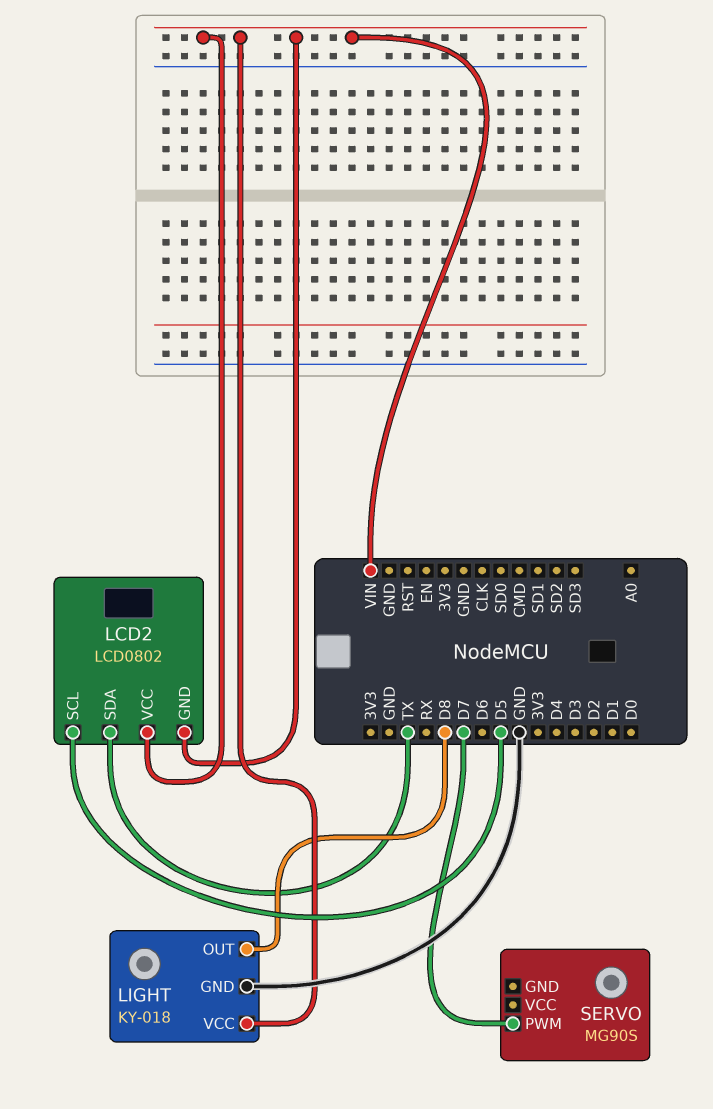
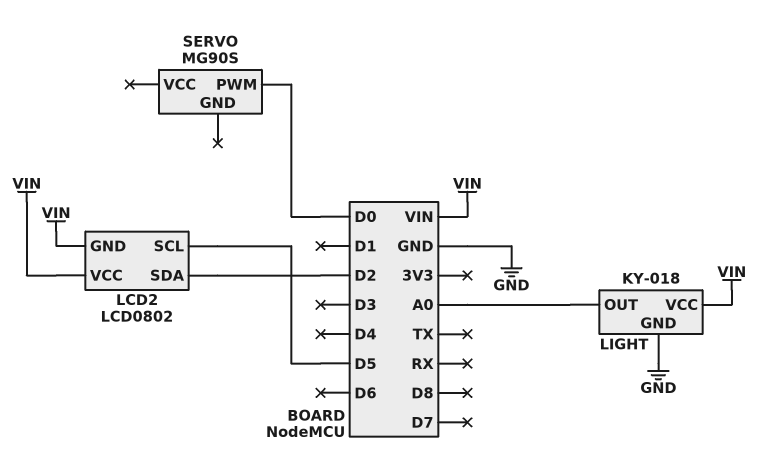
LCD2 pin SDA: TX -> D2
LIGHT pin OUT: D8 -> A0
SERVO pin PWM: D7 -> D0

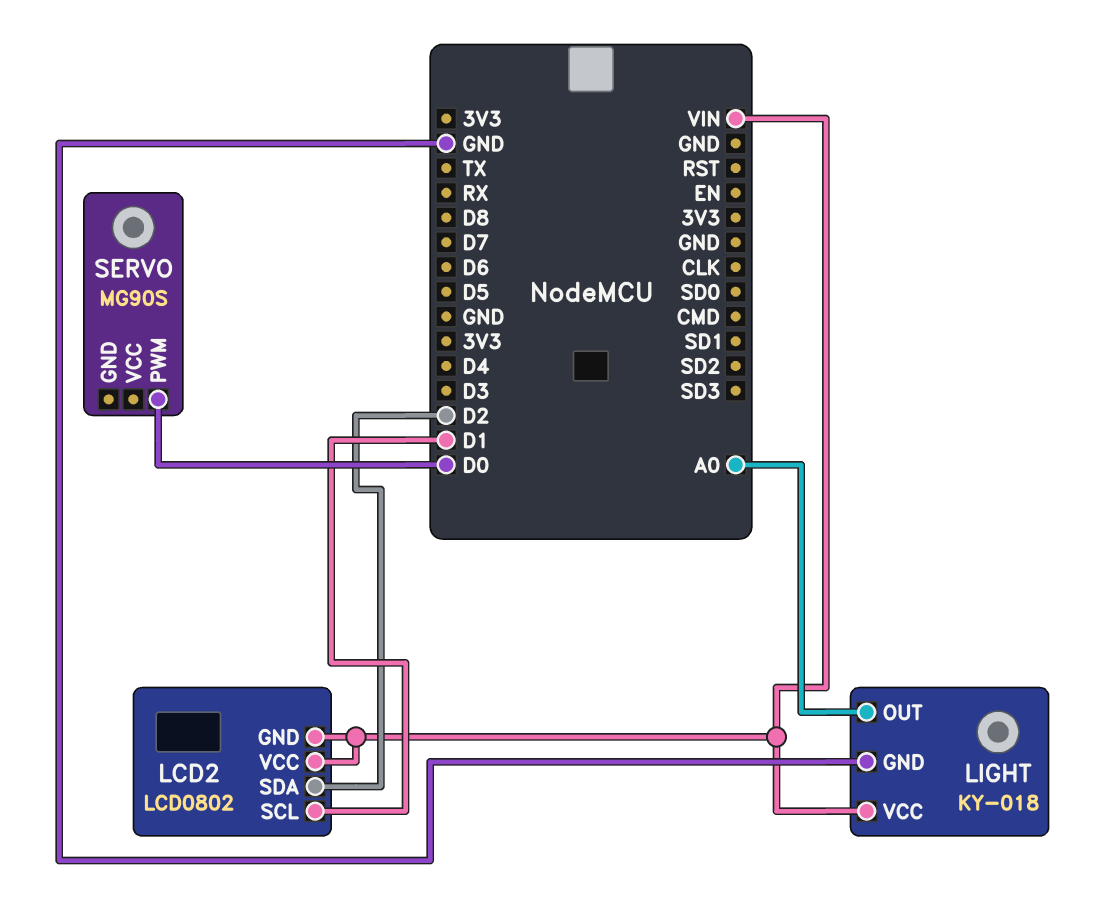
LCD2 pin SCL: D5 -> D1

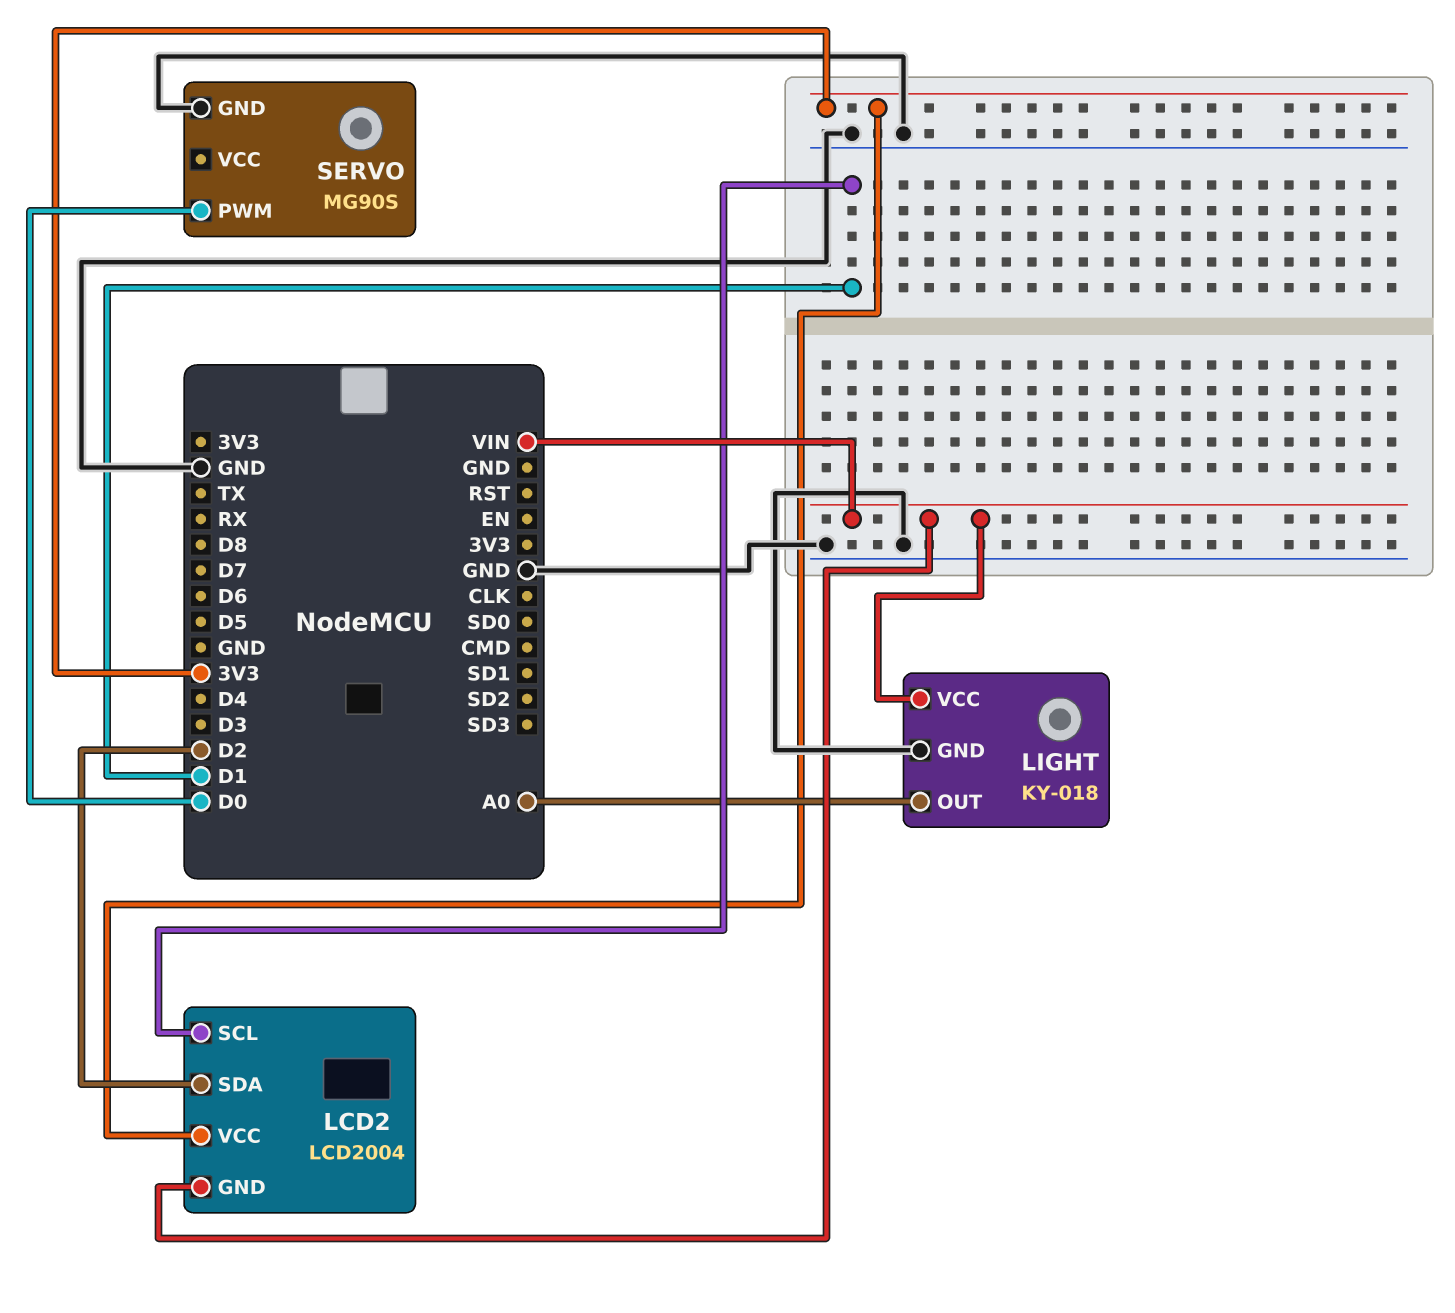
LCD2: LCD0802 -> LCD2004
LCD2 pin VCC: VIN -> 3V3
SERVO pin GND: none -> GND

